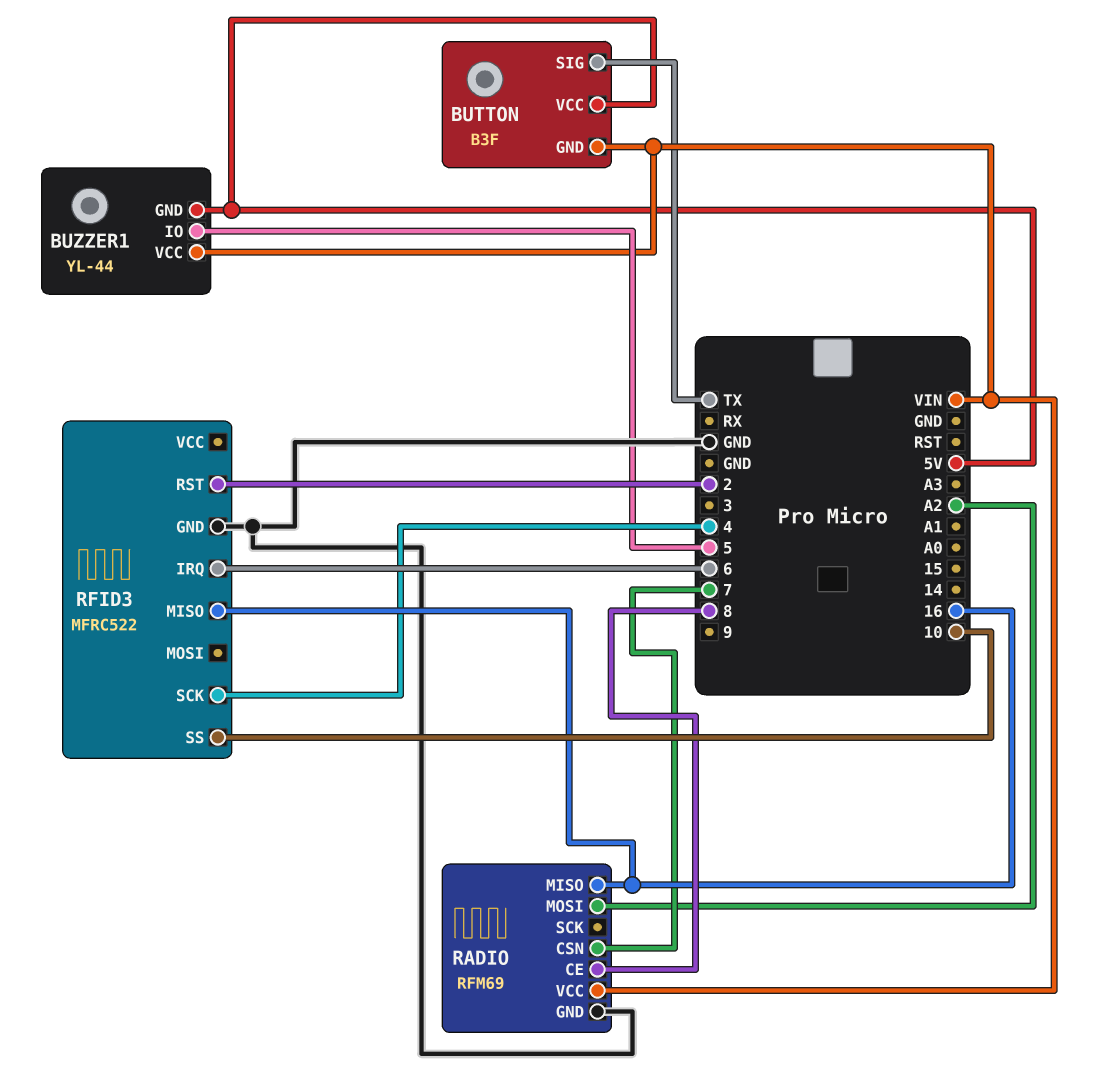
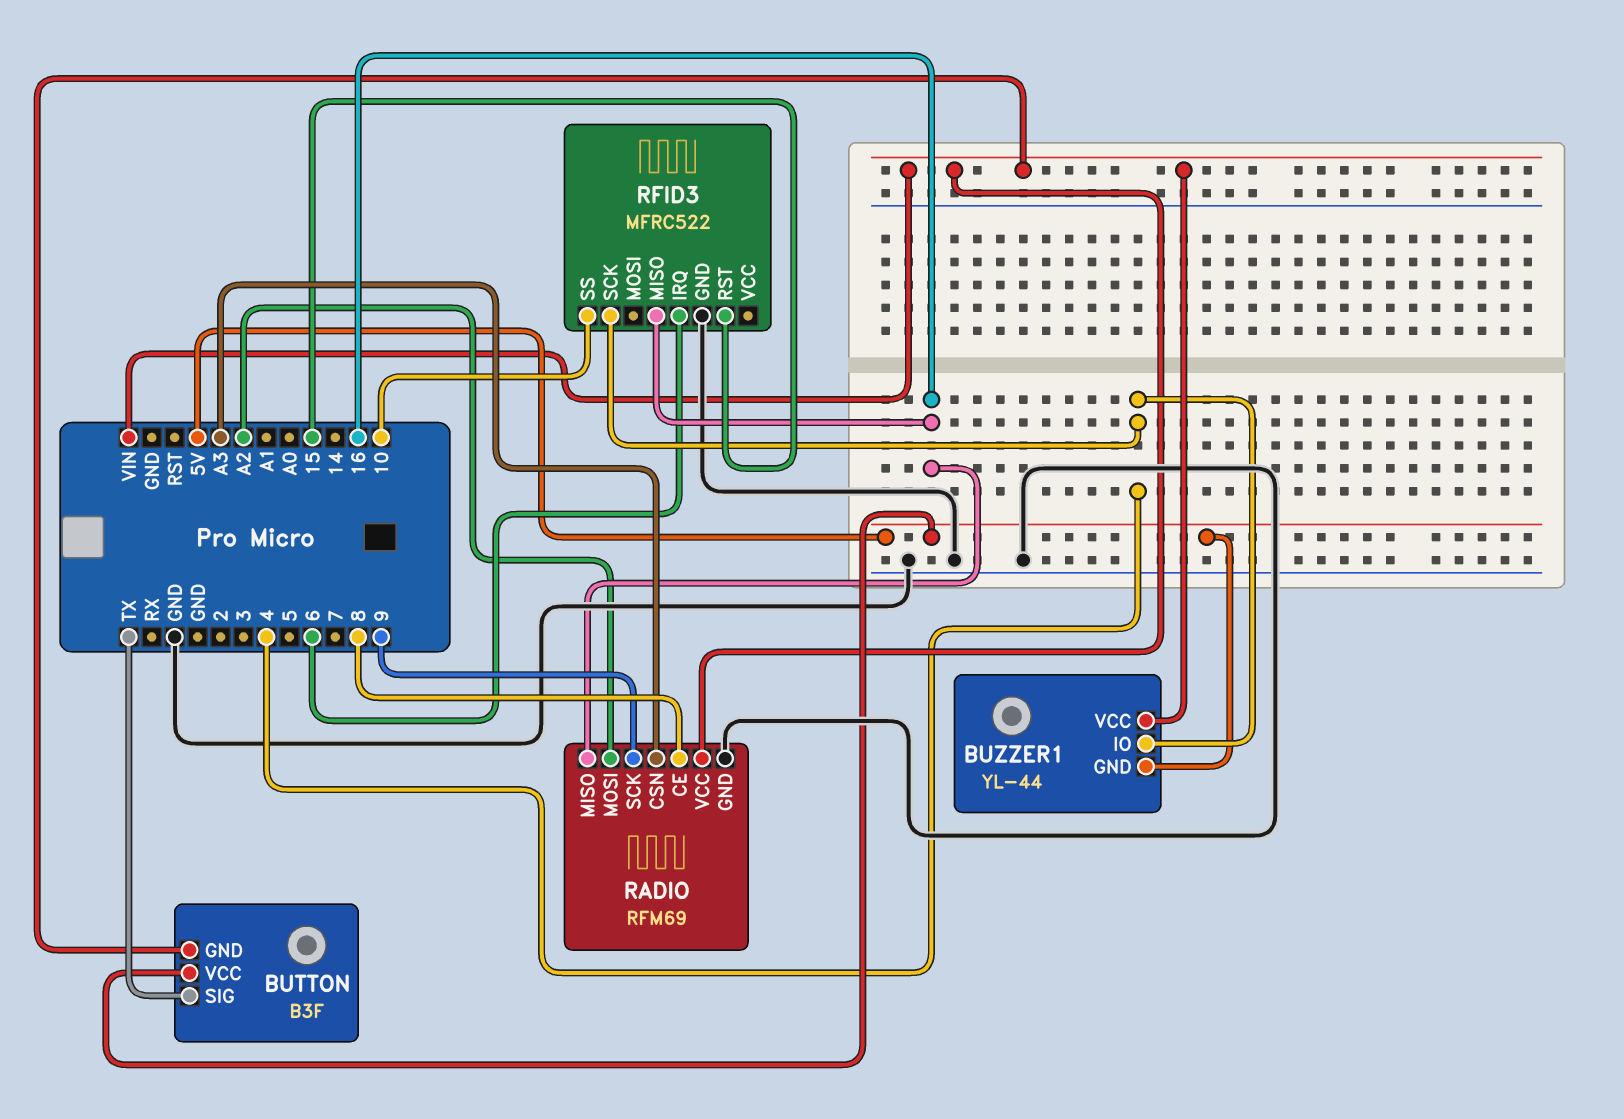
BUZZER1 pin IO: 5 -> 4
RADIO pin CSN: 7 -> A3
RADIO pin SCK: none -> 9
RFID3 pin RST: 2 -> 15

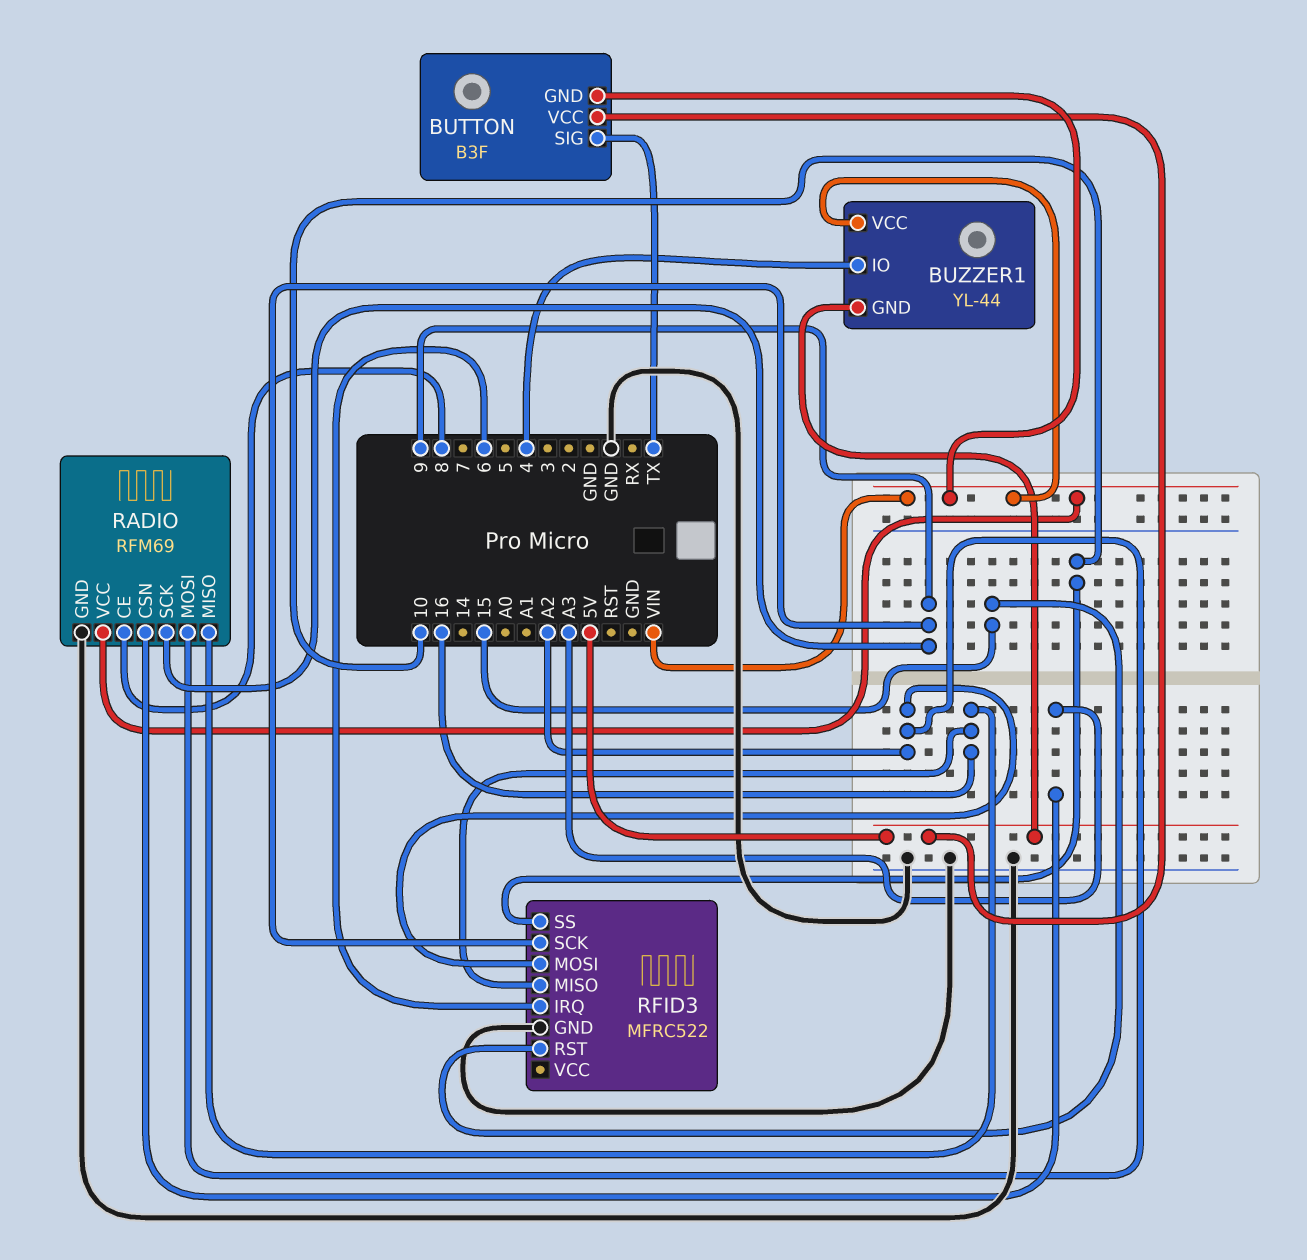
RFID3 pin MOSI: none -> A2
RFID3 pin SCK: 4 -> 9

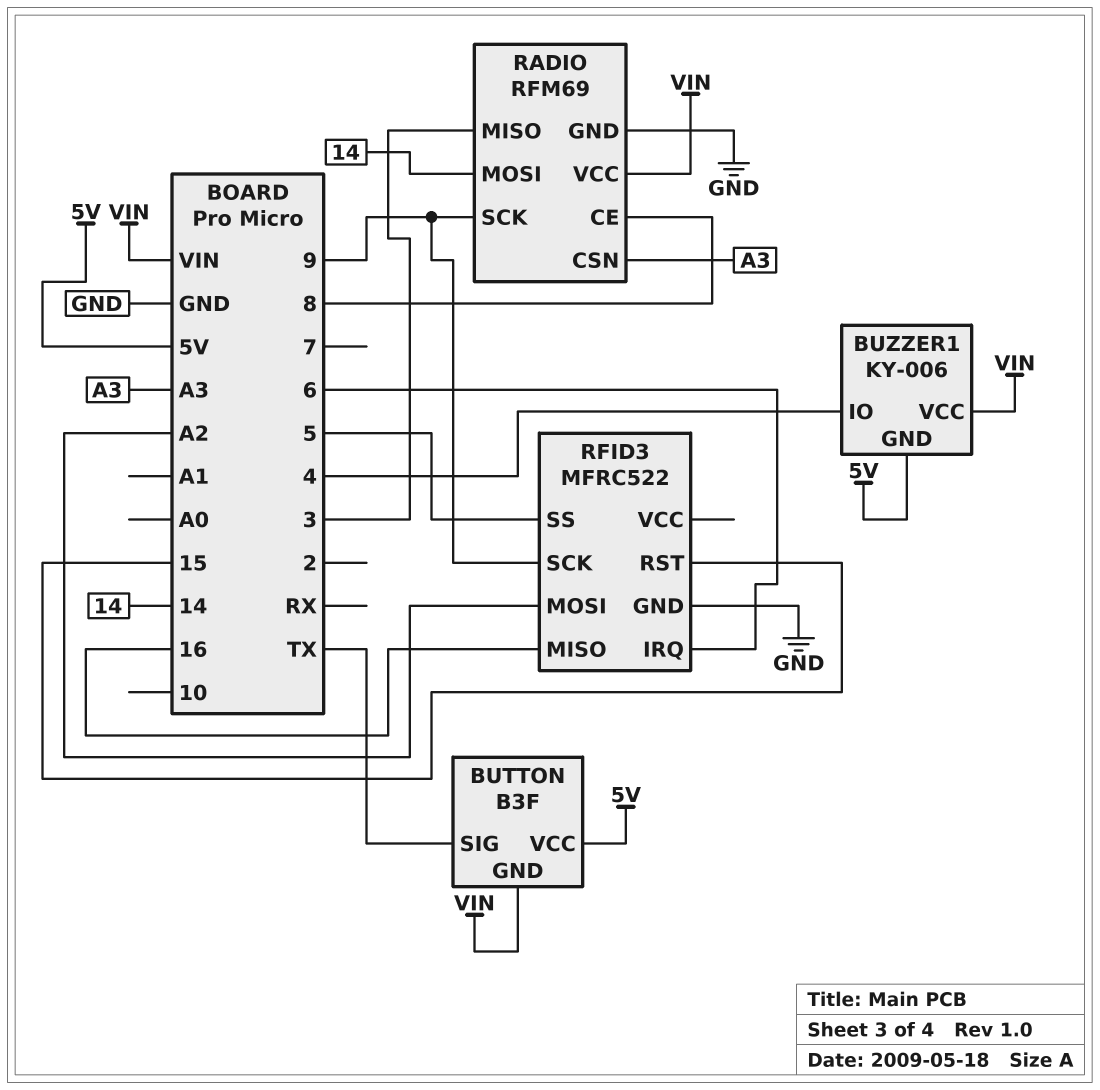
BUZZER1: YL-44 -> KY-006
RADIO pin MISO: 16 -> 3
RADIO pin MOSI: A2 -> 14
RFID3 pin SS: 10 -> 5

